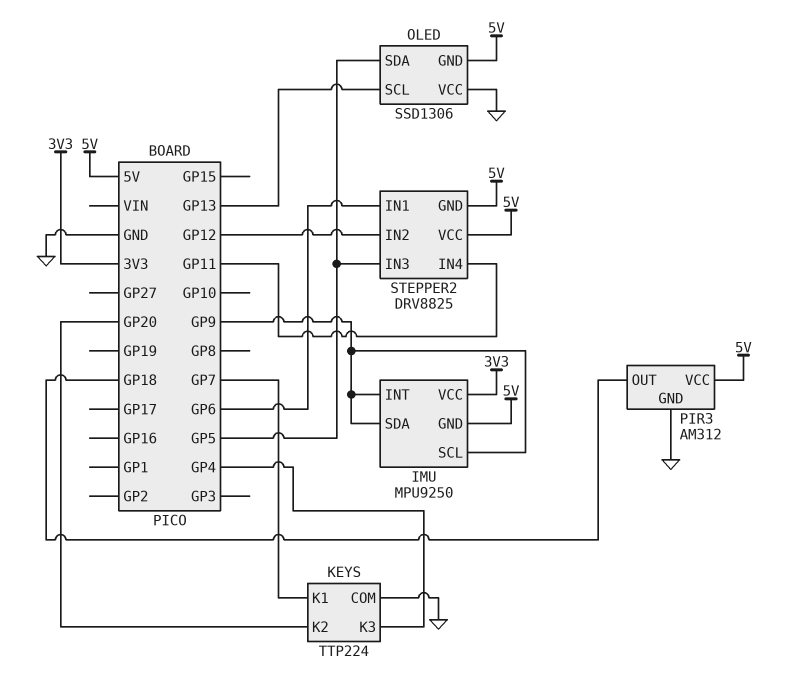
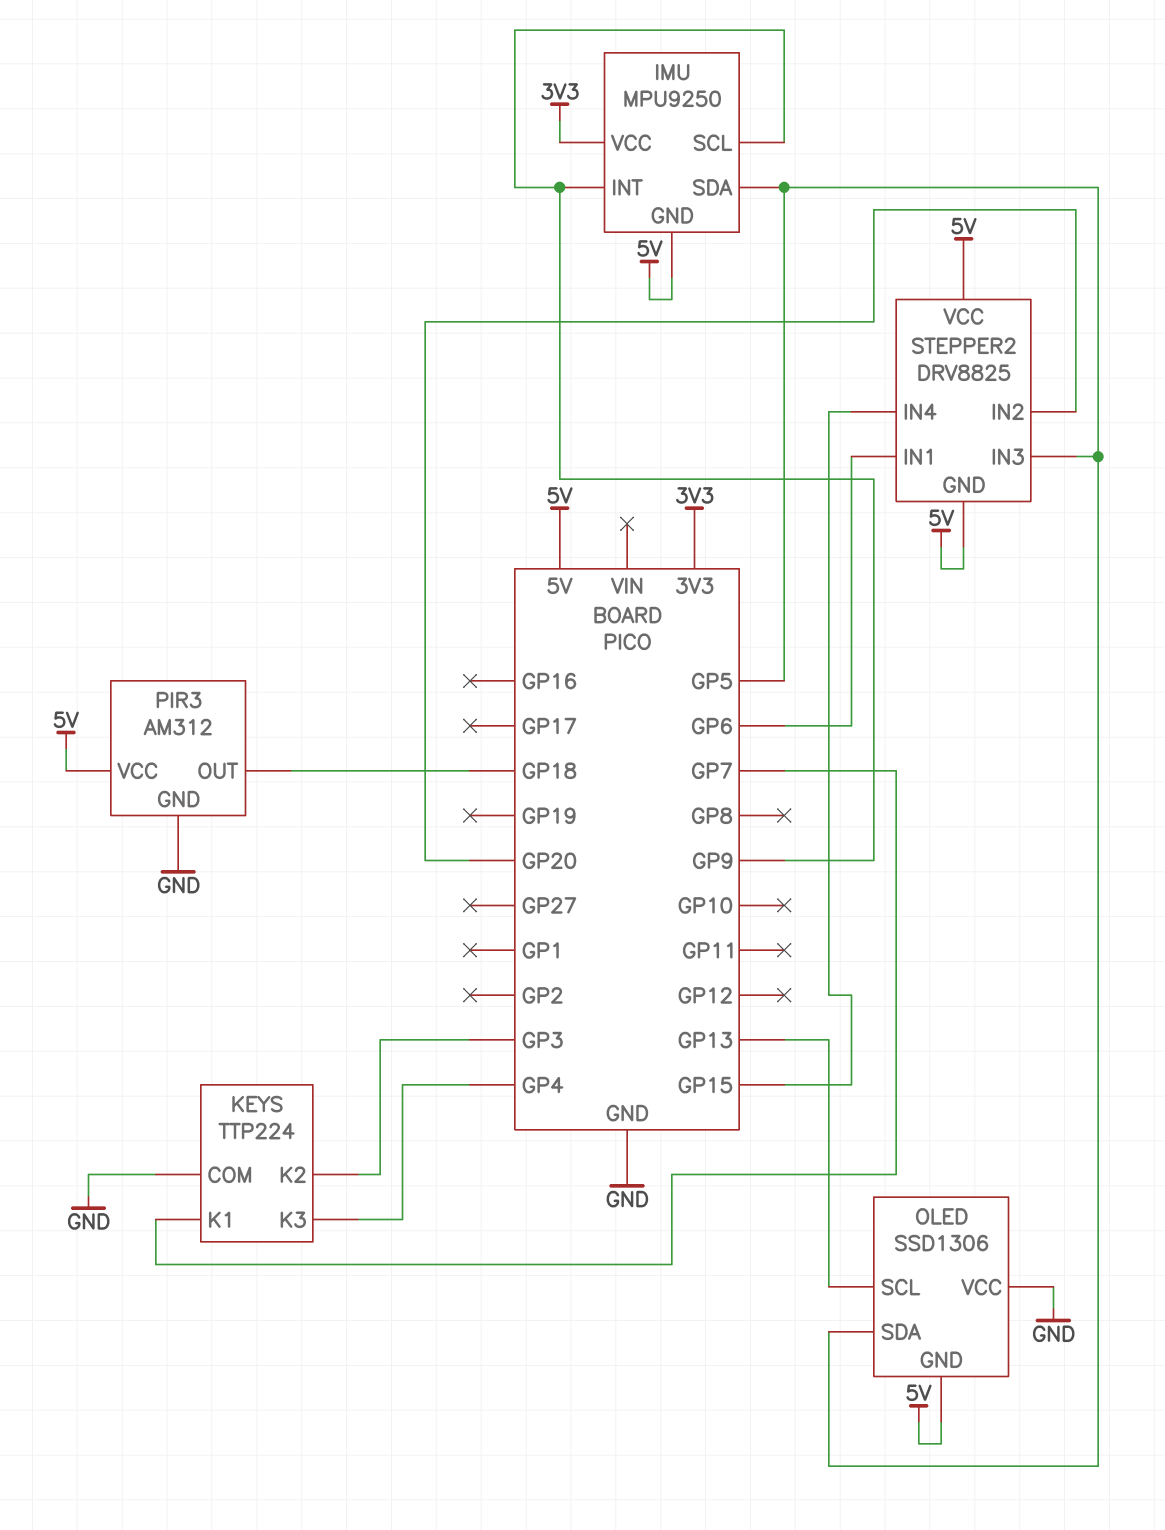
IMU pin SDA: GP9 -> GP5
KEYS pin K2: GP20 -> GP3
STEPPER2 pin IN2: GP12 -> GP20
STEPPER2 pin IN4: GP11 -> GP15

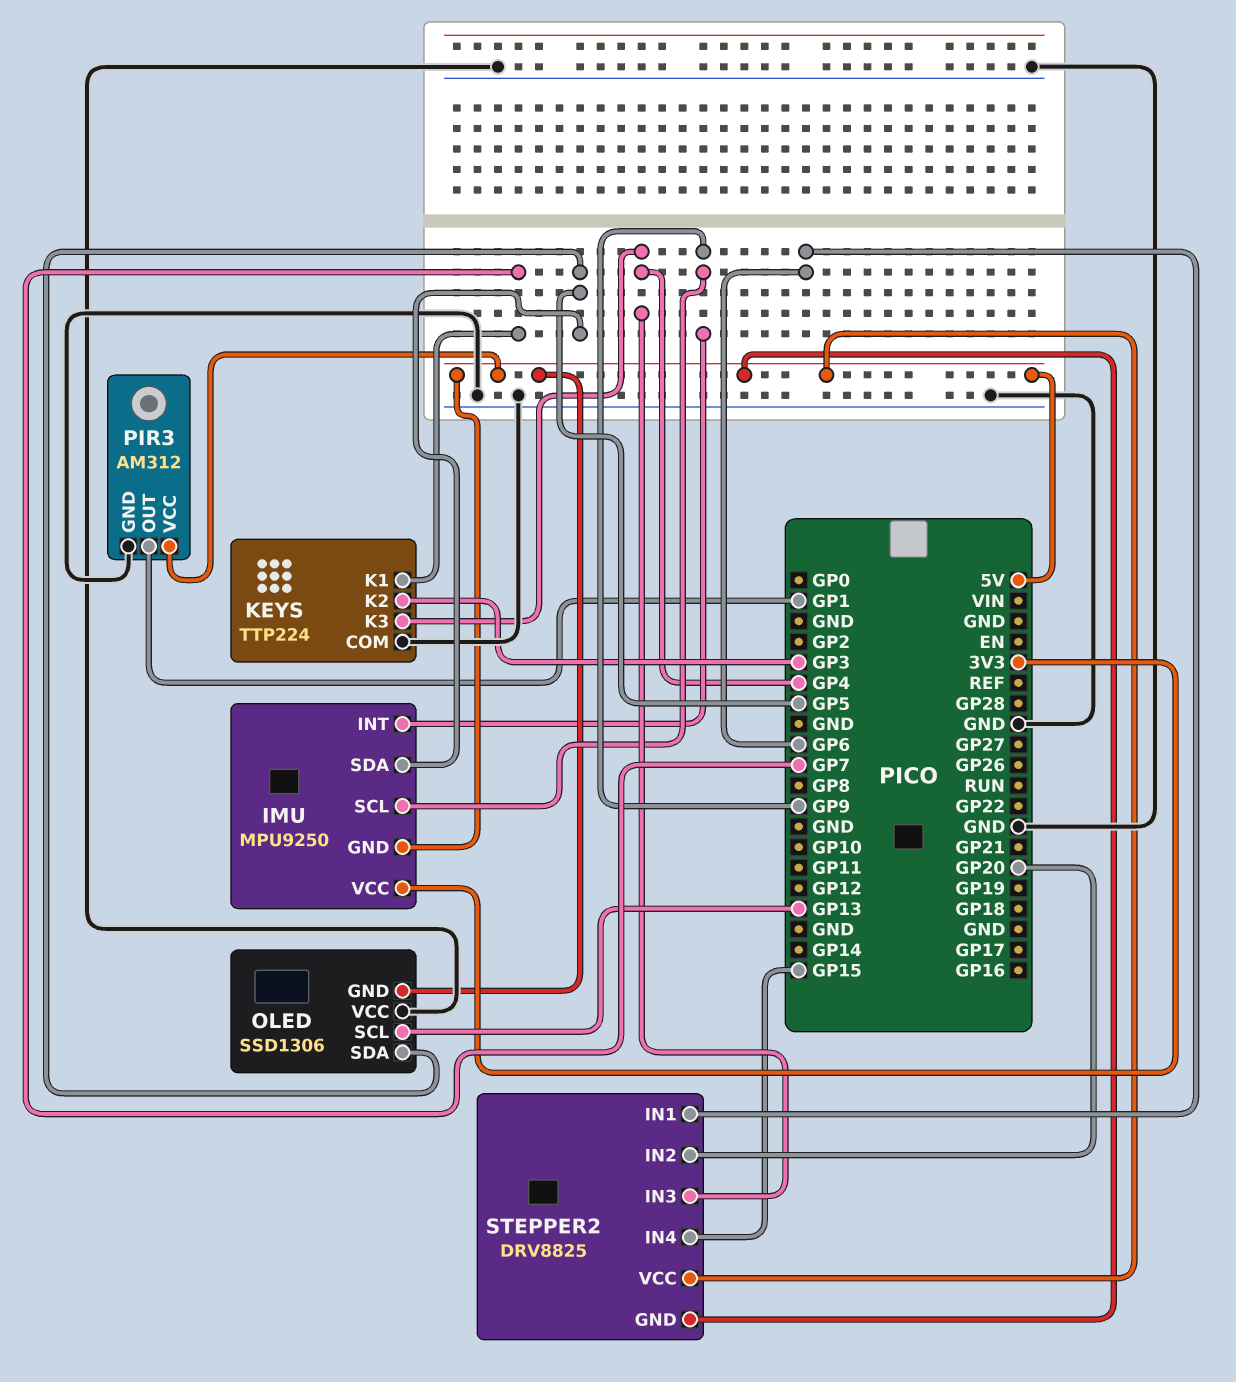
PIR3 pin OUT: GP18 -> GP1
STEPPER2 pin IN3: GP5 -> GP4

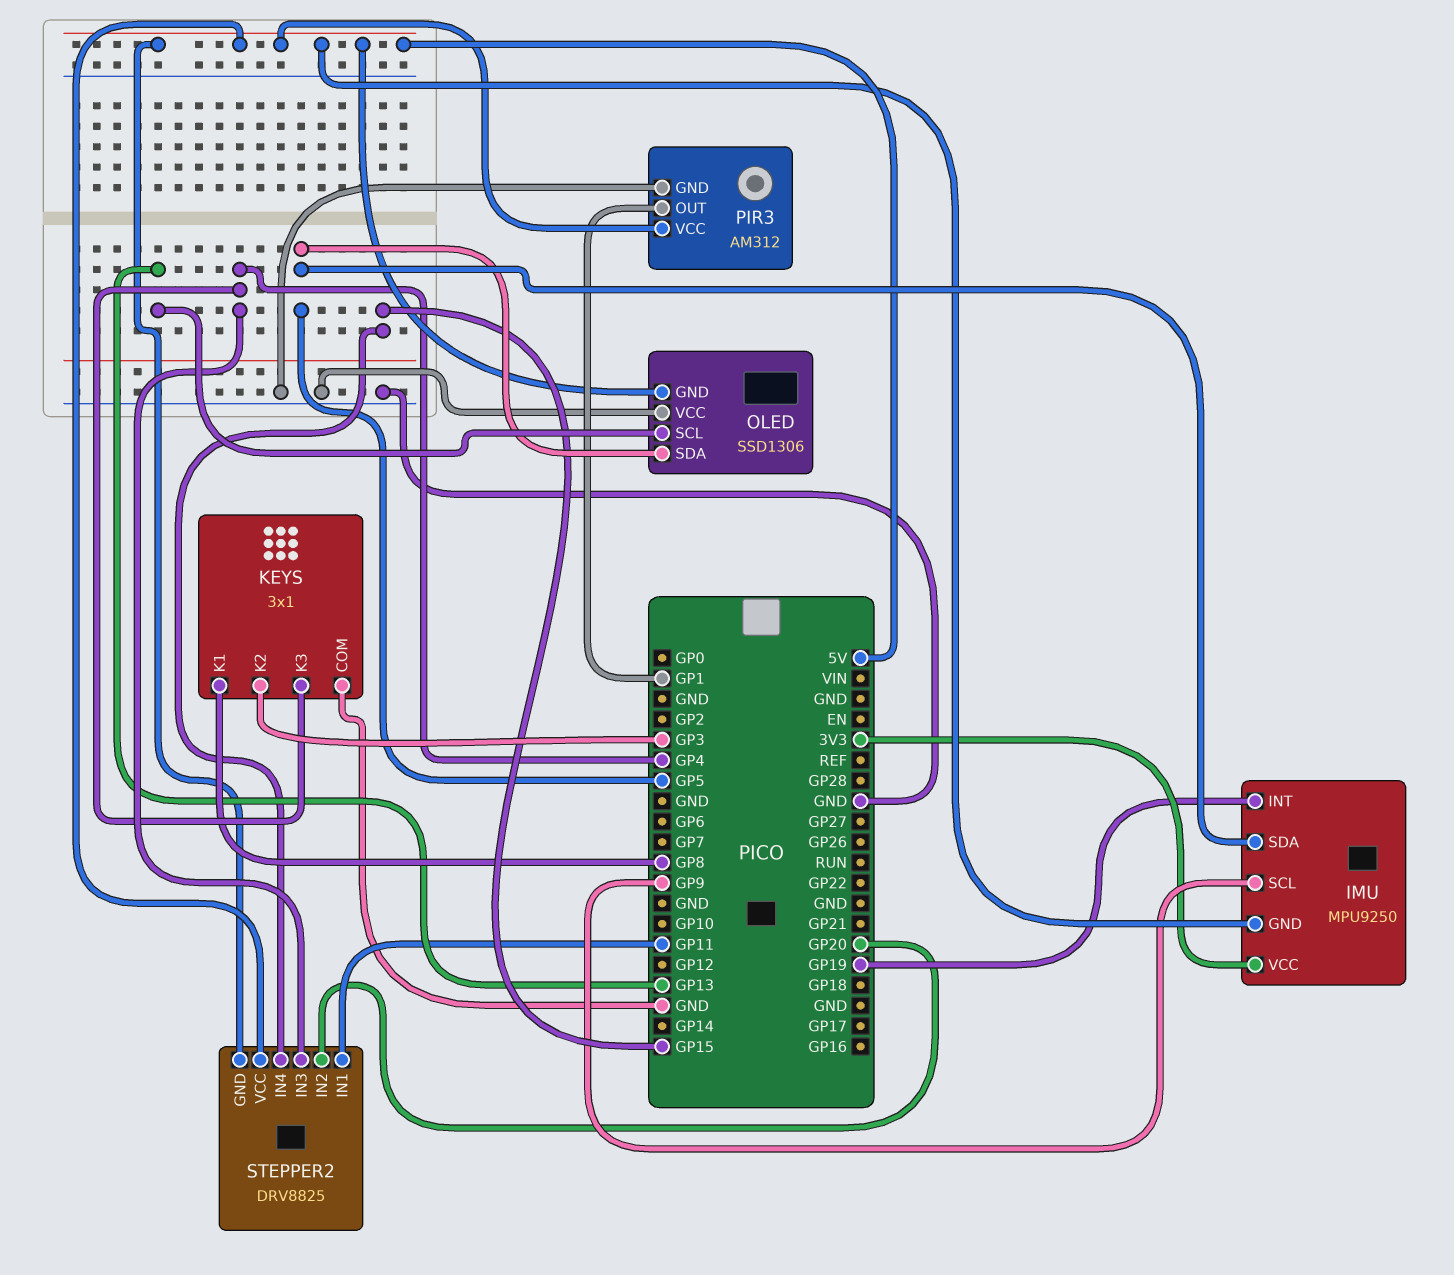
IMU pin INT: GP9 -> GP19
KEYS: TTP224 -> 3x1
KEYS pin K1: GP7 -> GP8
STEPPER2 pin IN1: GP6 -> GP11

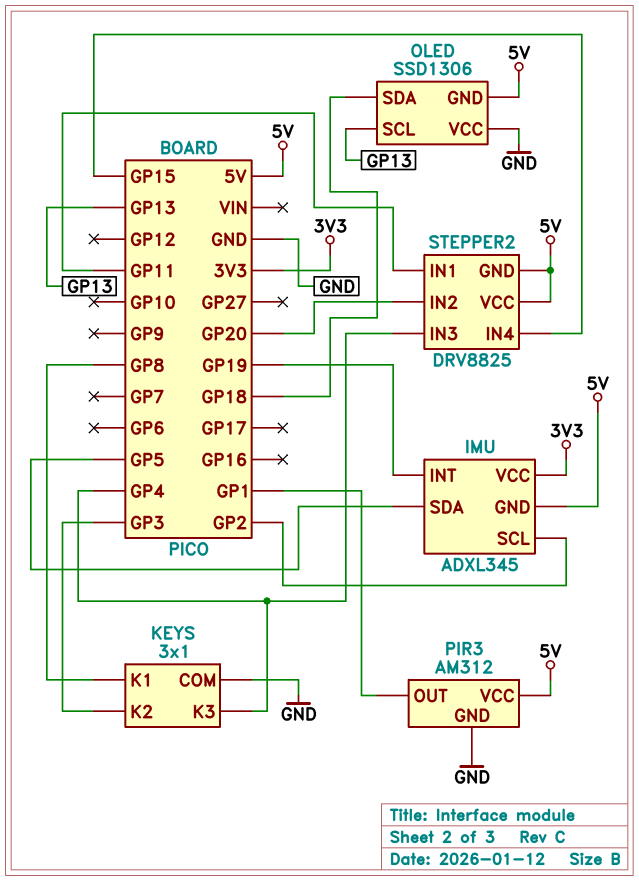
IMU: MPU9250 -> ADXL345
IMU pin SCL: GP9 -> GP2
OLED pin SDA: GP5 -> GP18

